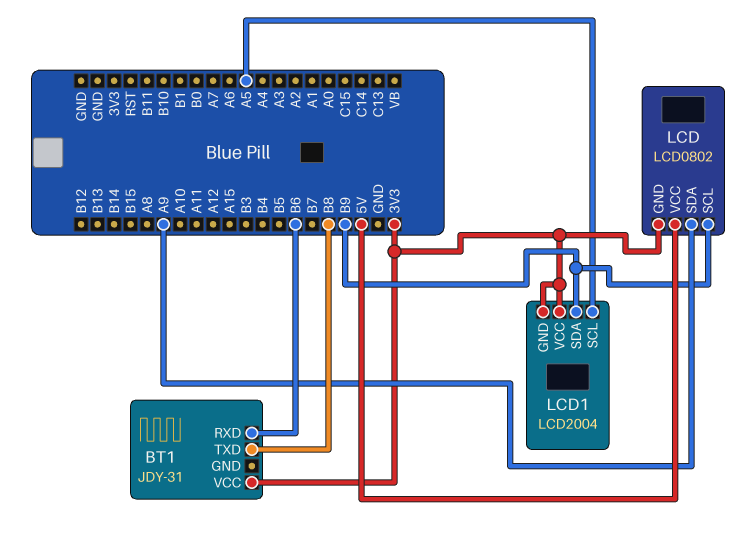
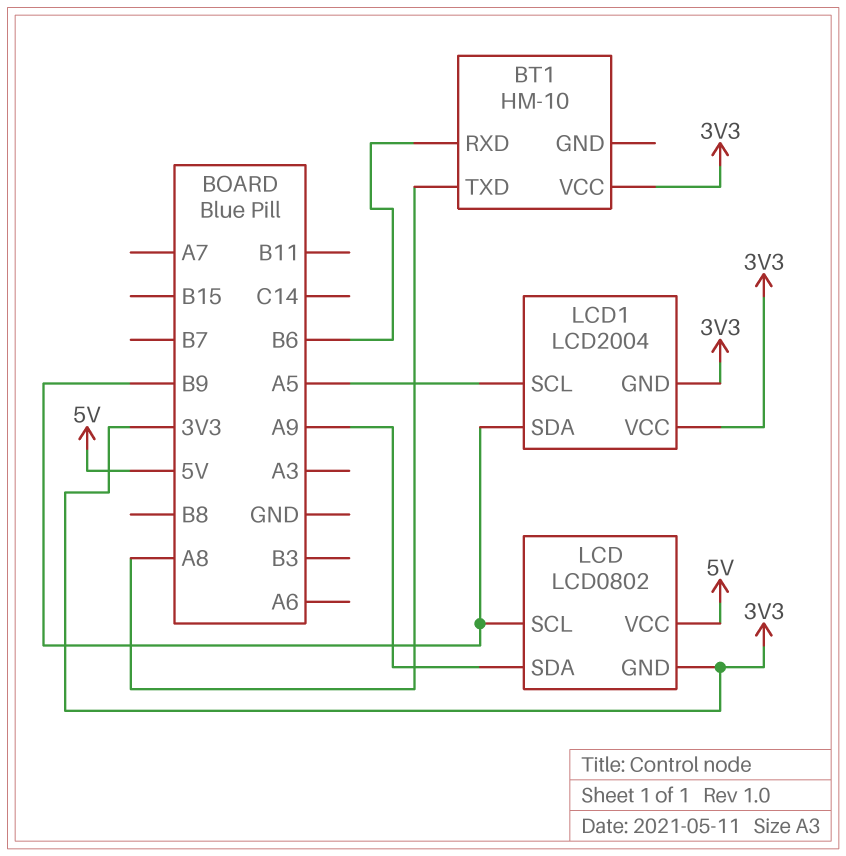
BT1: JDY-31 -> HM-10
BT1 pin TXD: B8 -> A8

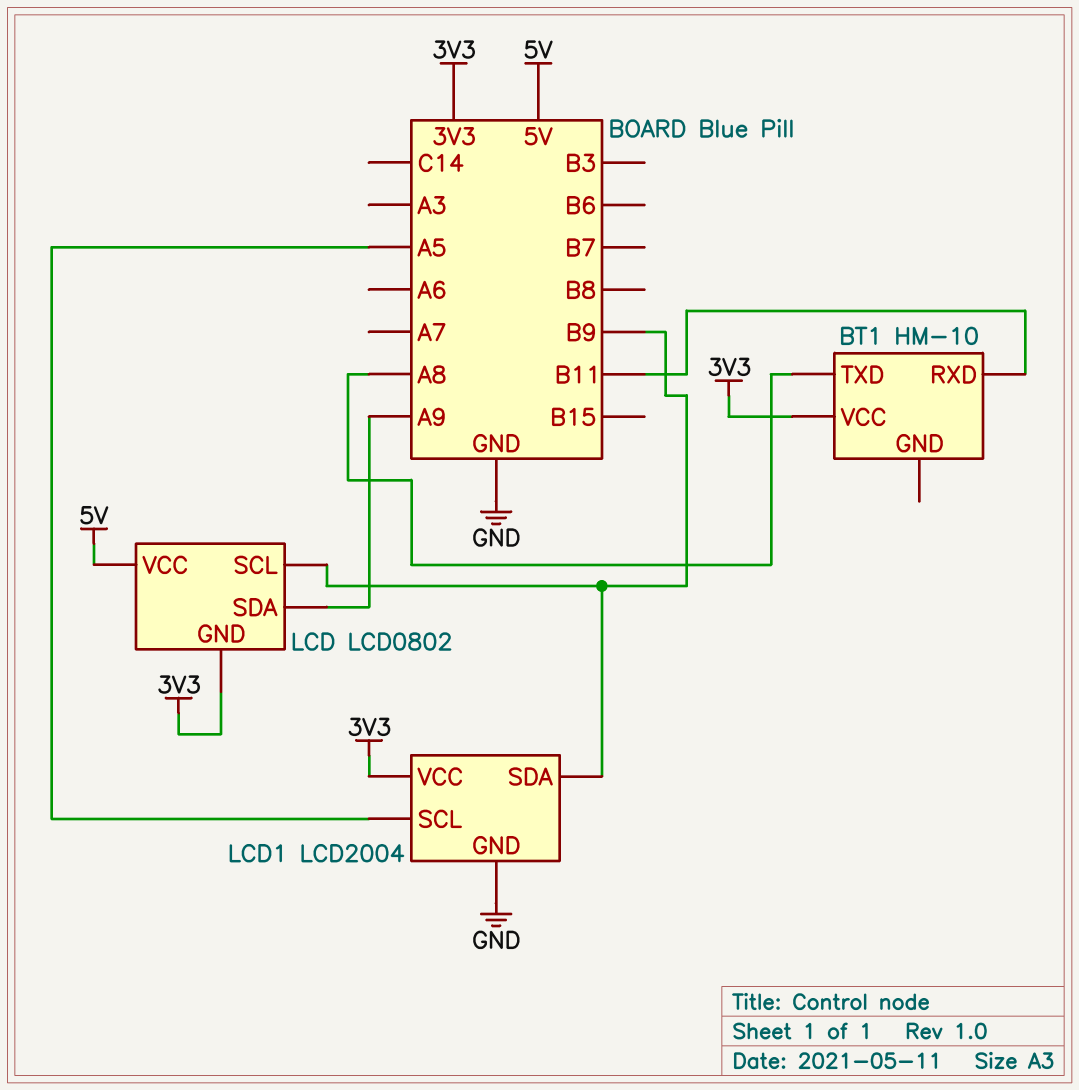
BT1 pin RXD: B6 -> B11
LCD1 pin GND: 3V3 -> GND

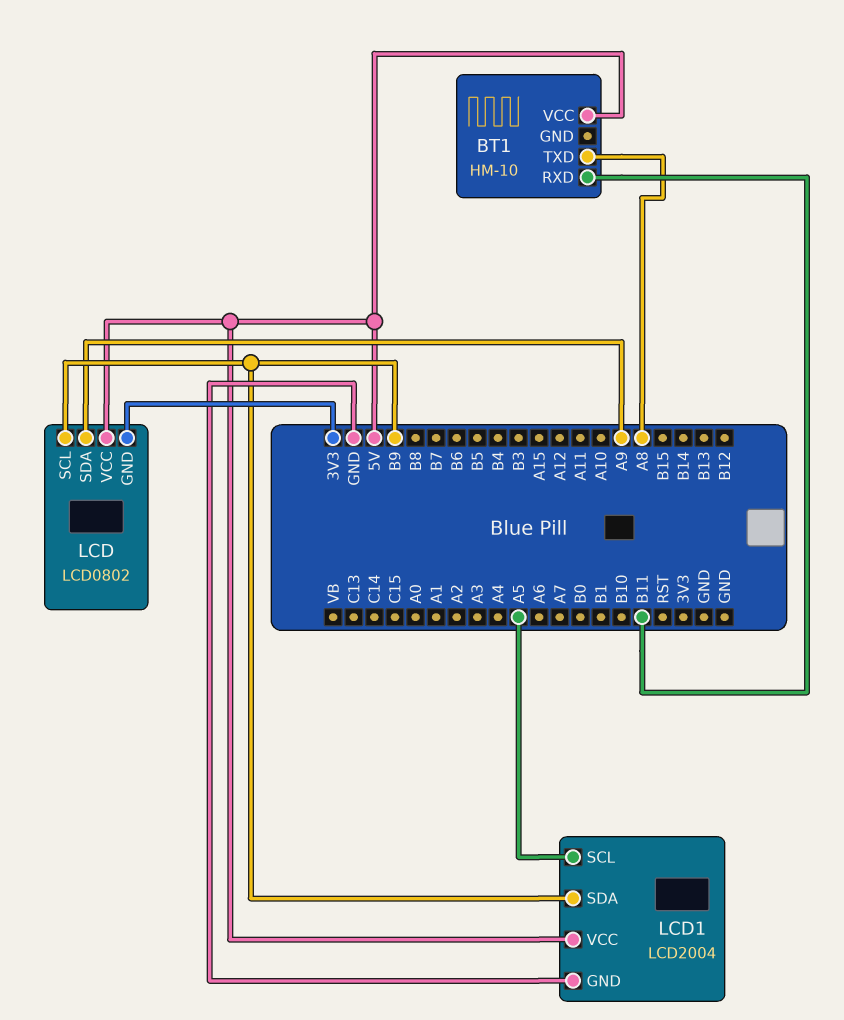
BT1 pin VCC: 3V3 -> 5V
LCD1 pin VCC: 3V3 -> 5V

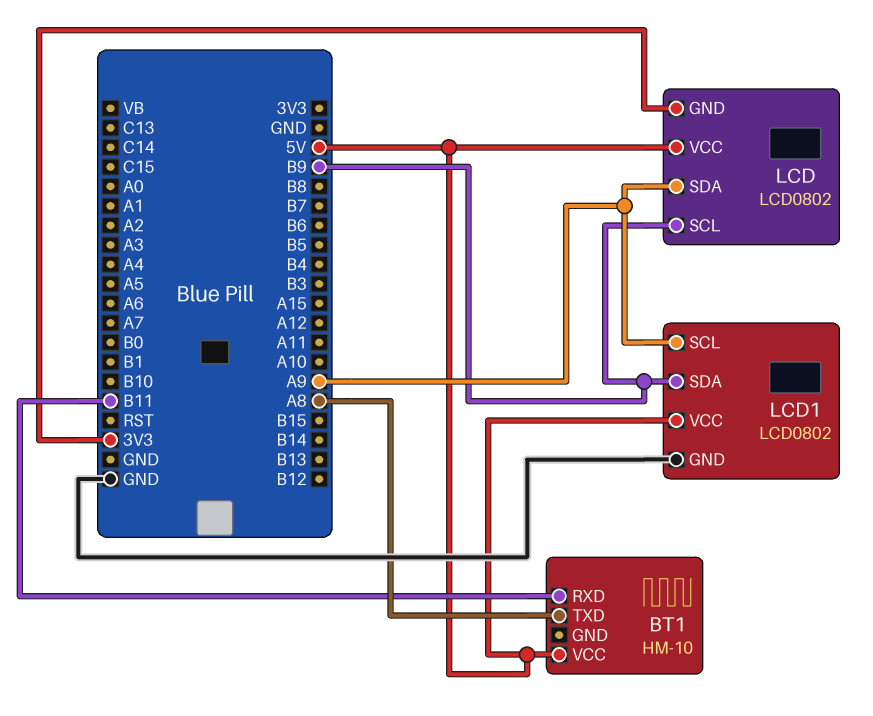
LCD1: LCD2004 -> LCD0802
LCD1 pin SCL: A5 -> A9

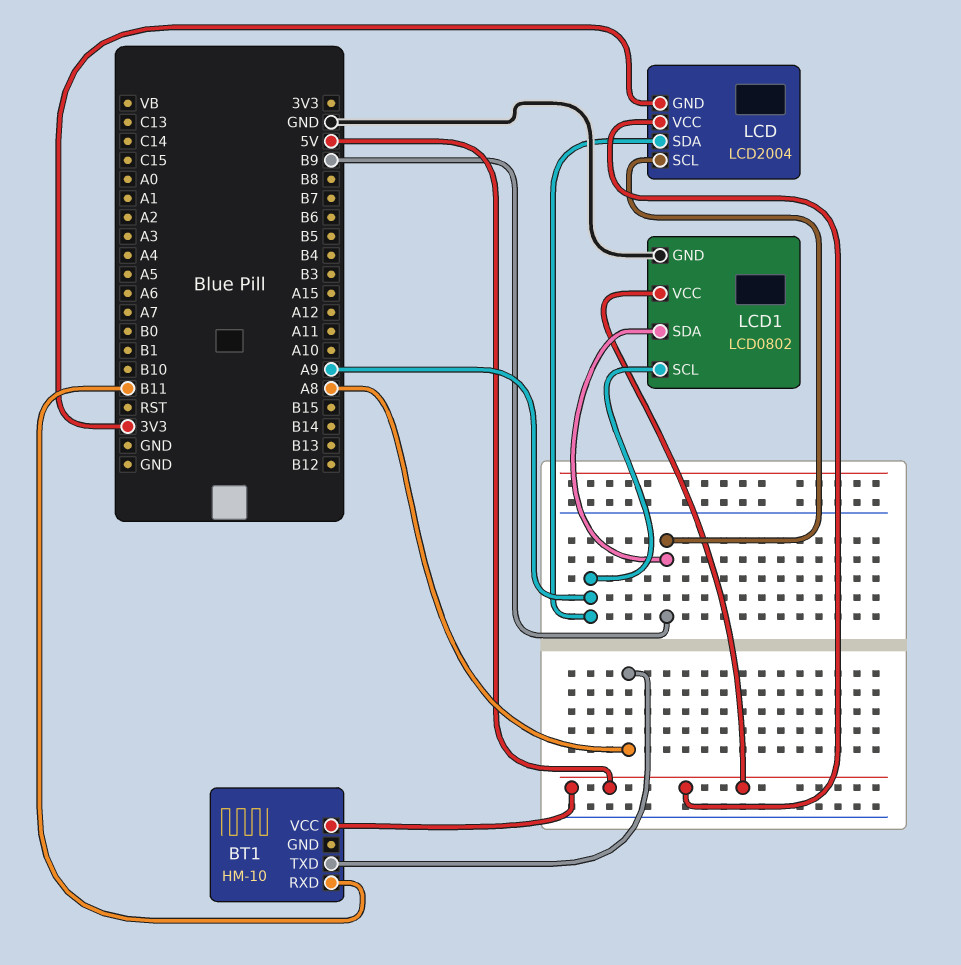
LCD: LCD0802 -> LCD2004

